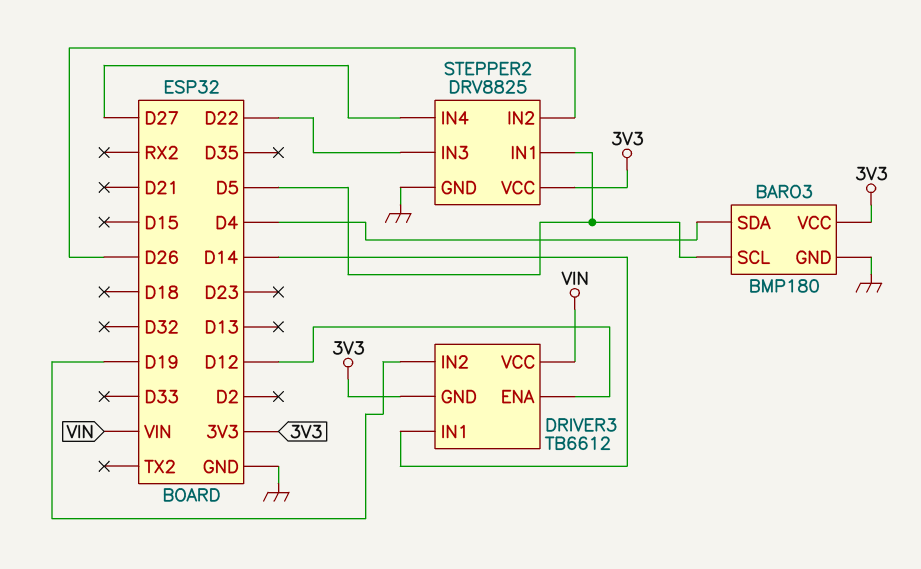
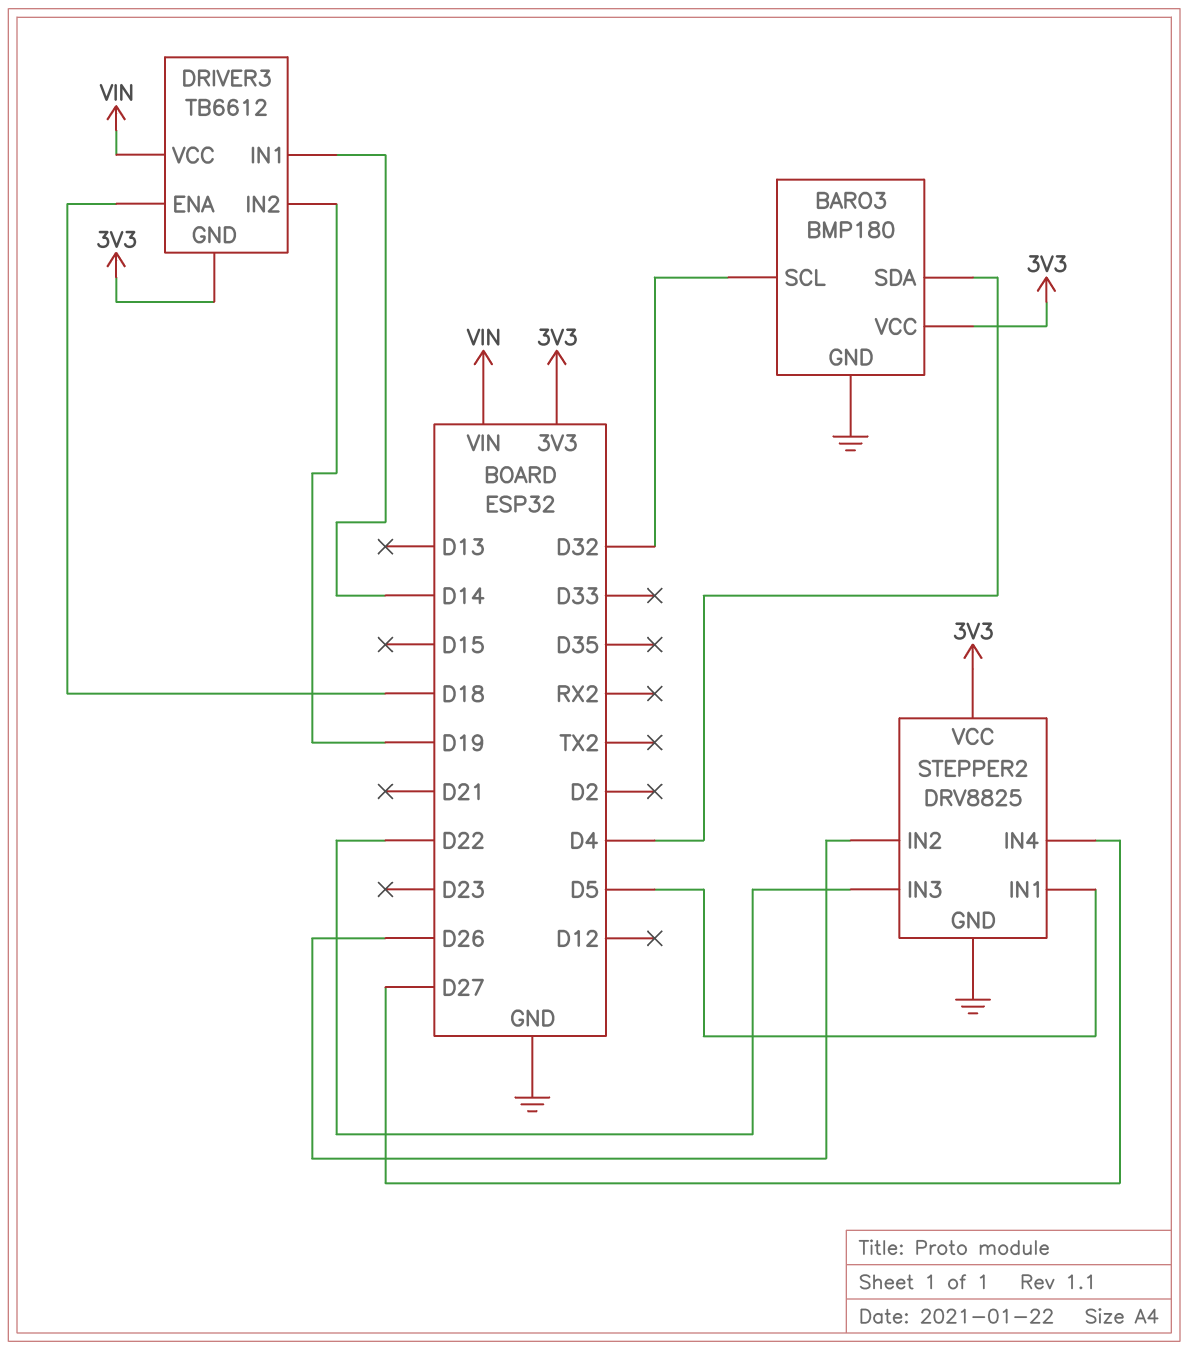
BARO3 pin SCL: D5 -> D32
DRIVER3 pin ENA: D12 -> D18

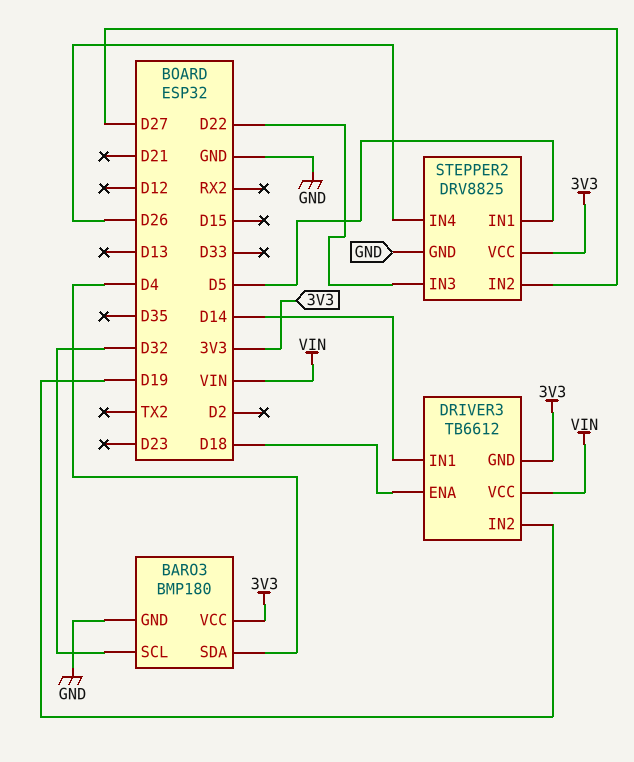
STEPPER2 pin IN2: D26 -> D27
STEPPER2 pin IN4: D27 -> D26

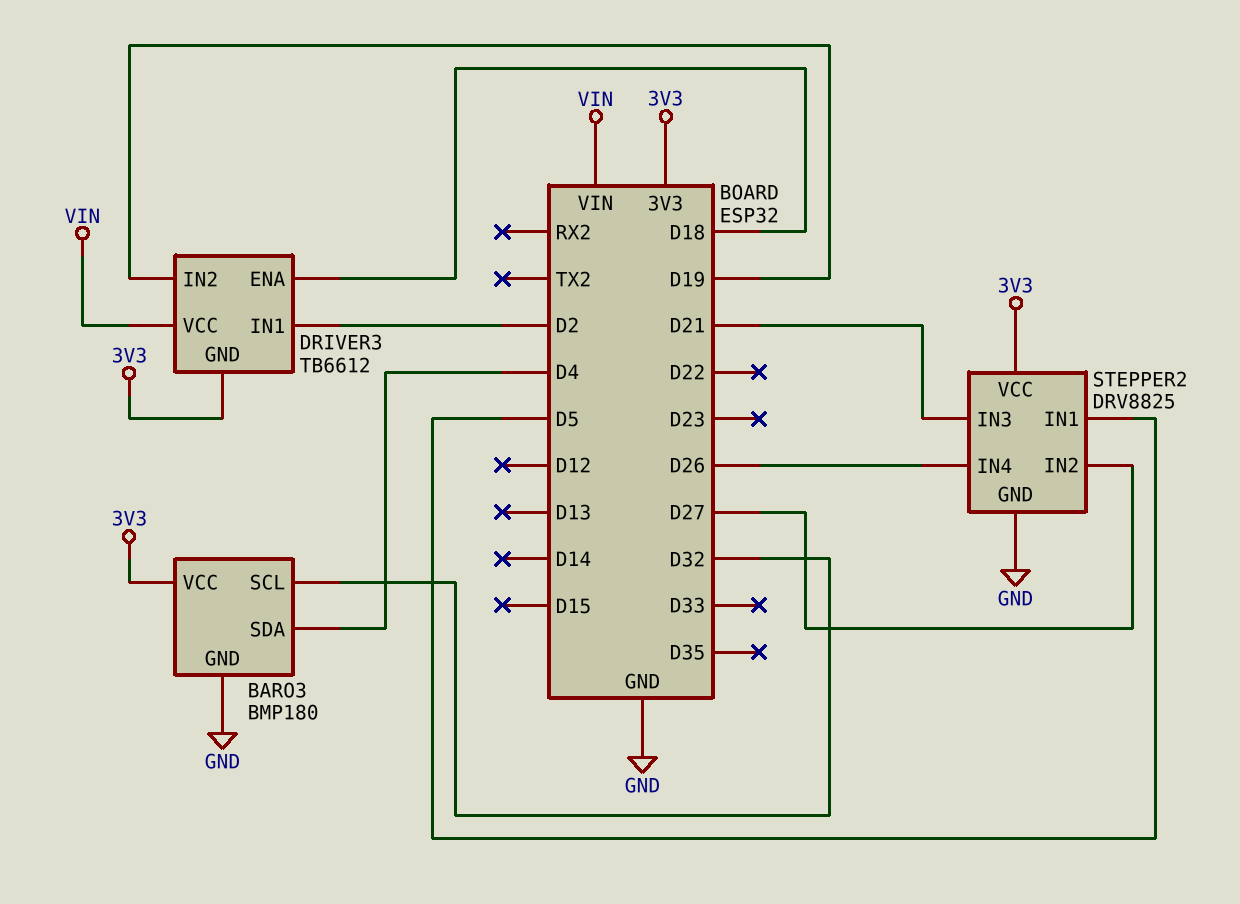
DRIVER3 pin IN1: D14 -> D2
STEPPER2 pin IN3: D22 -> D21

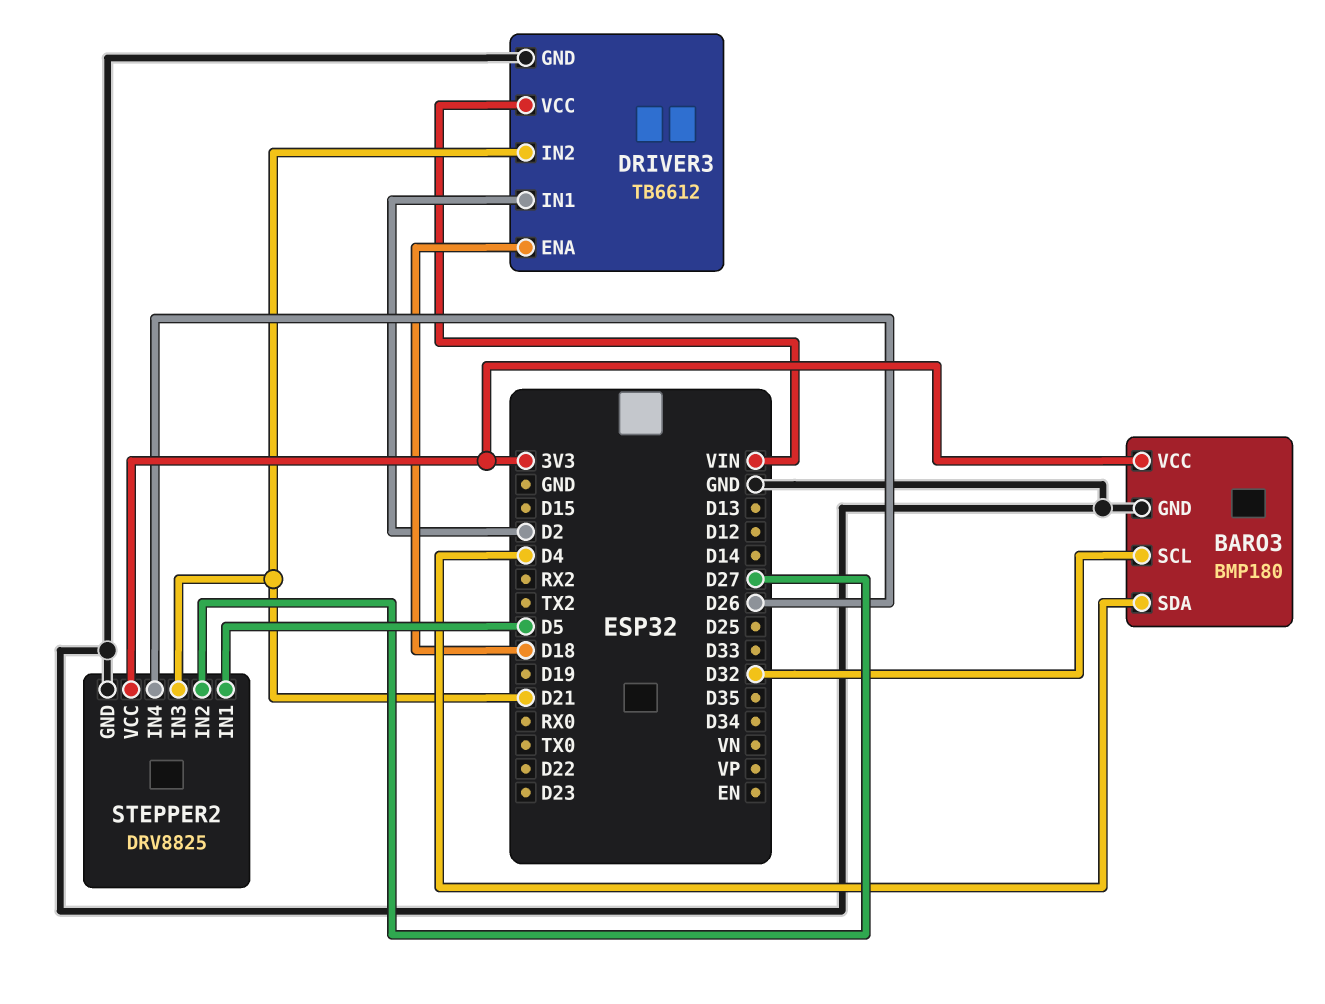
DRIVER3 pin GND: 3V3 -> GND
DRIVER3 pin IN2: D19 -> D21

